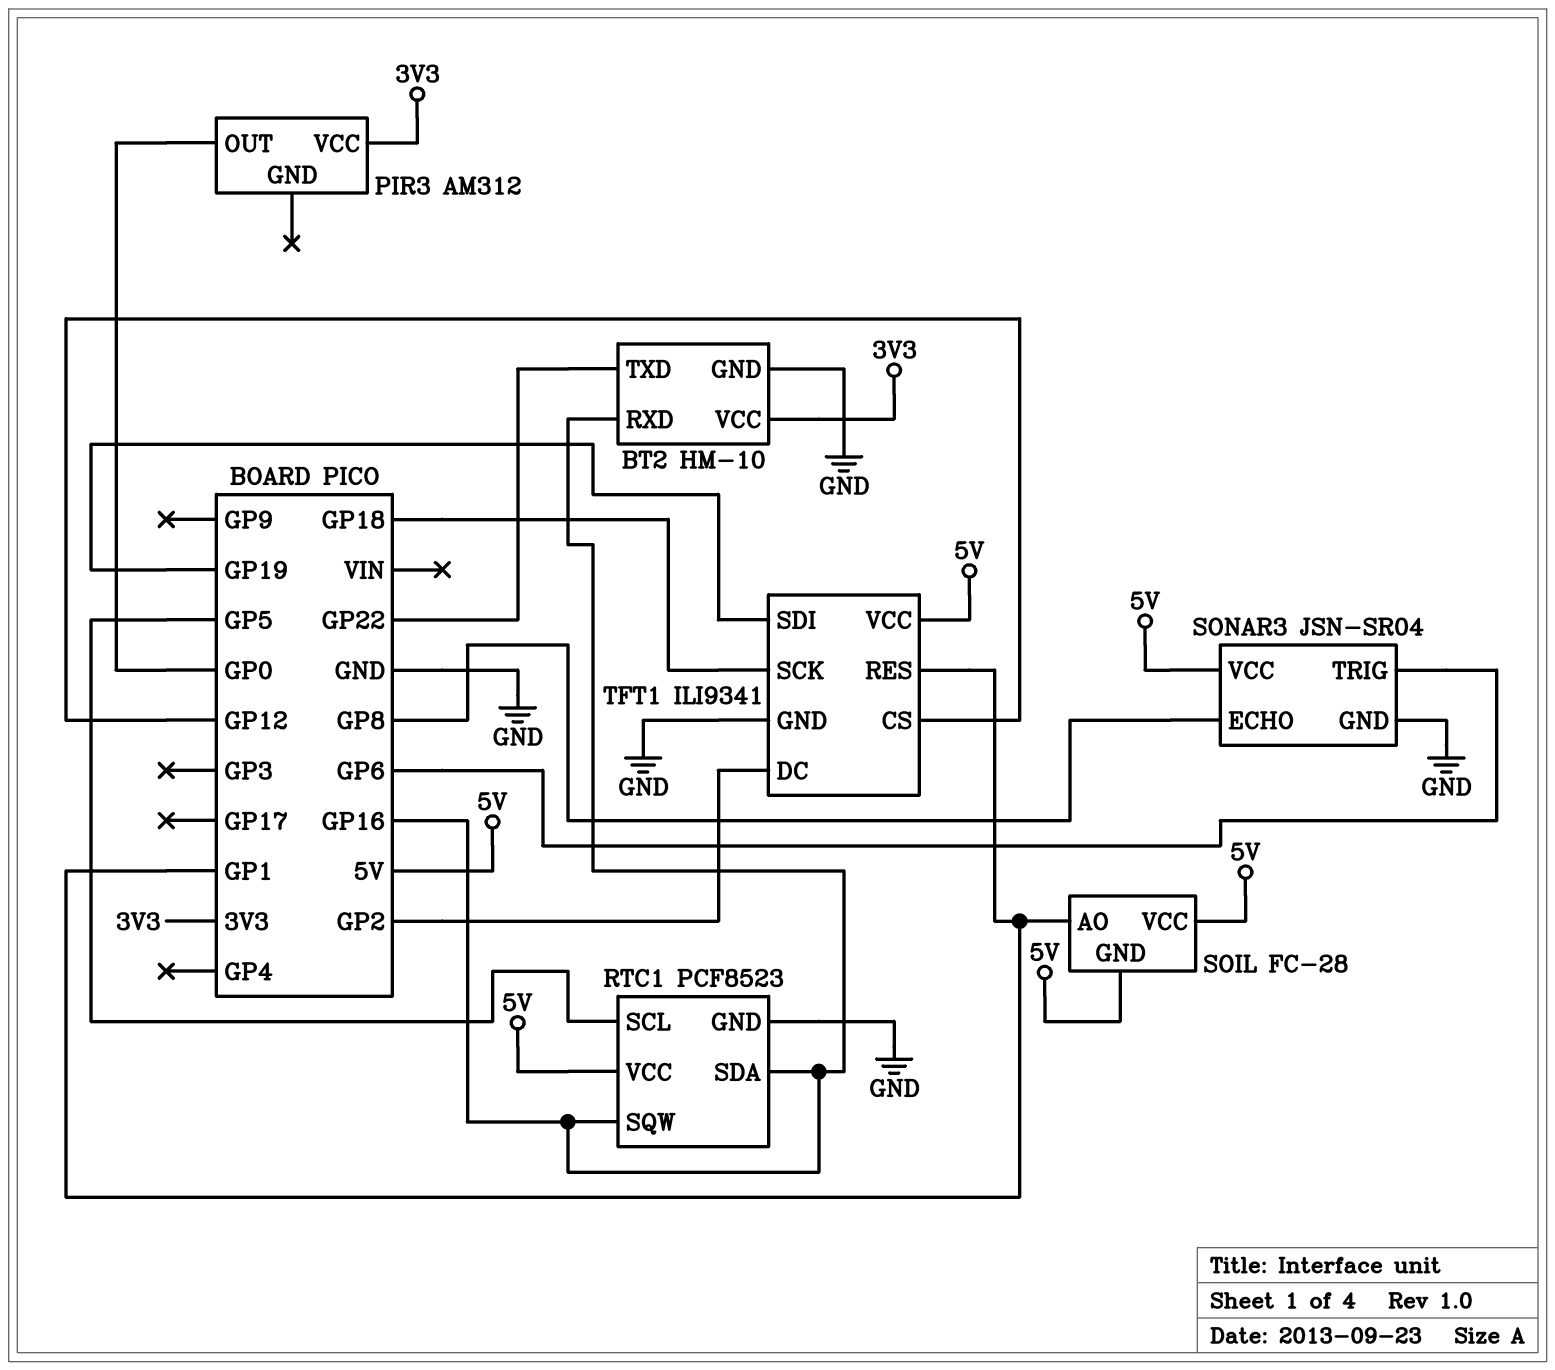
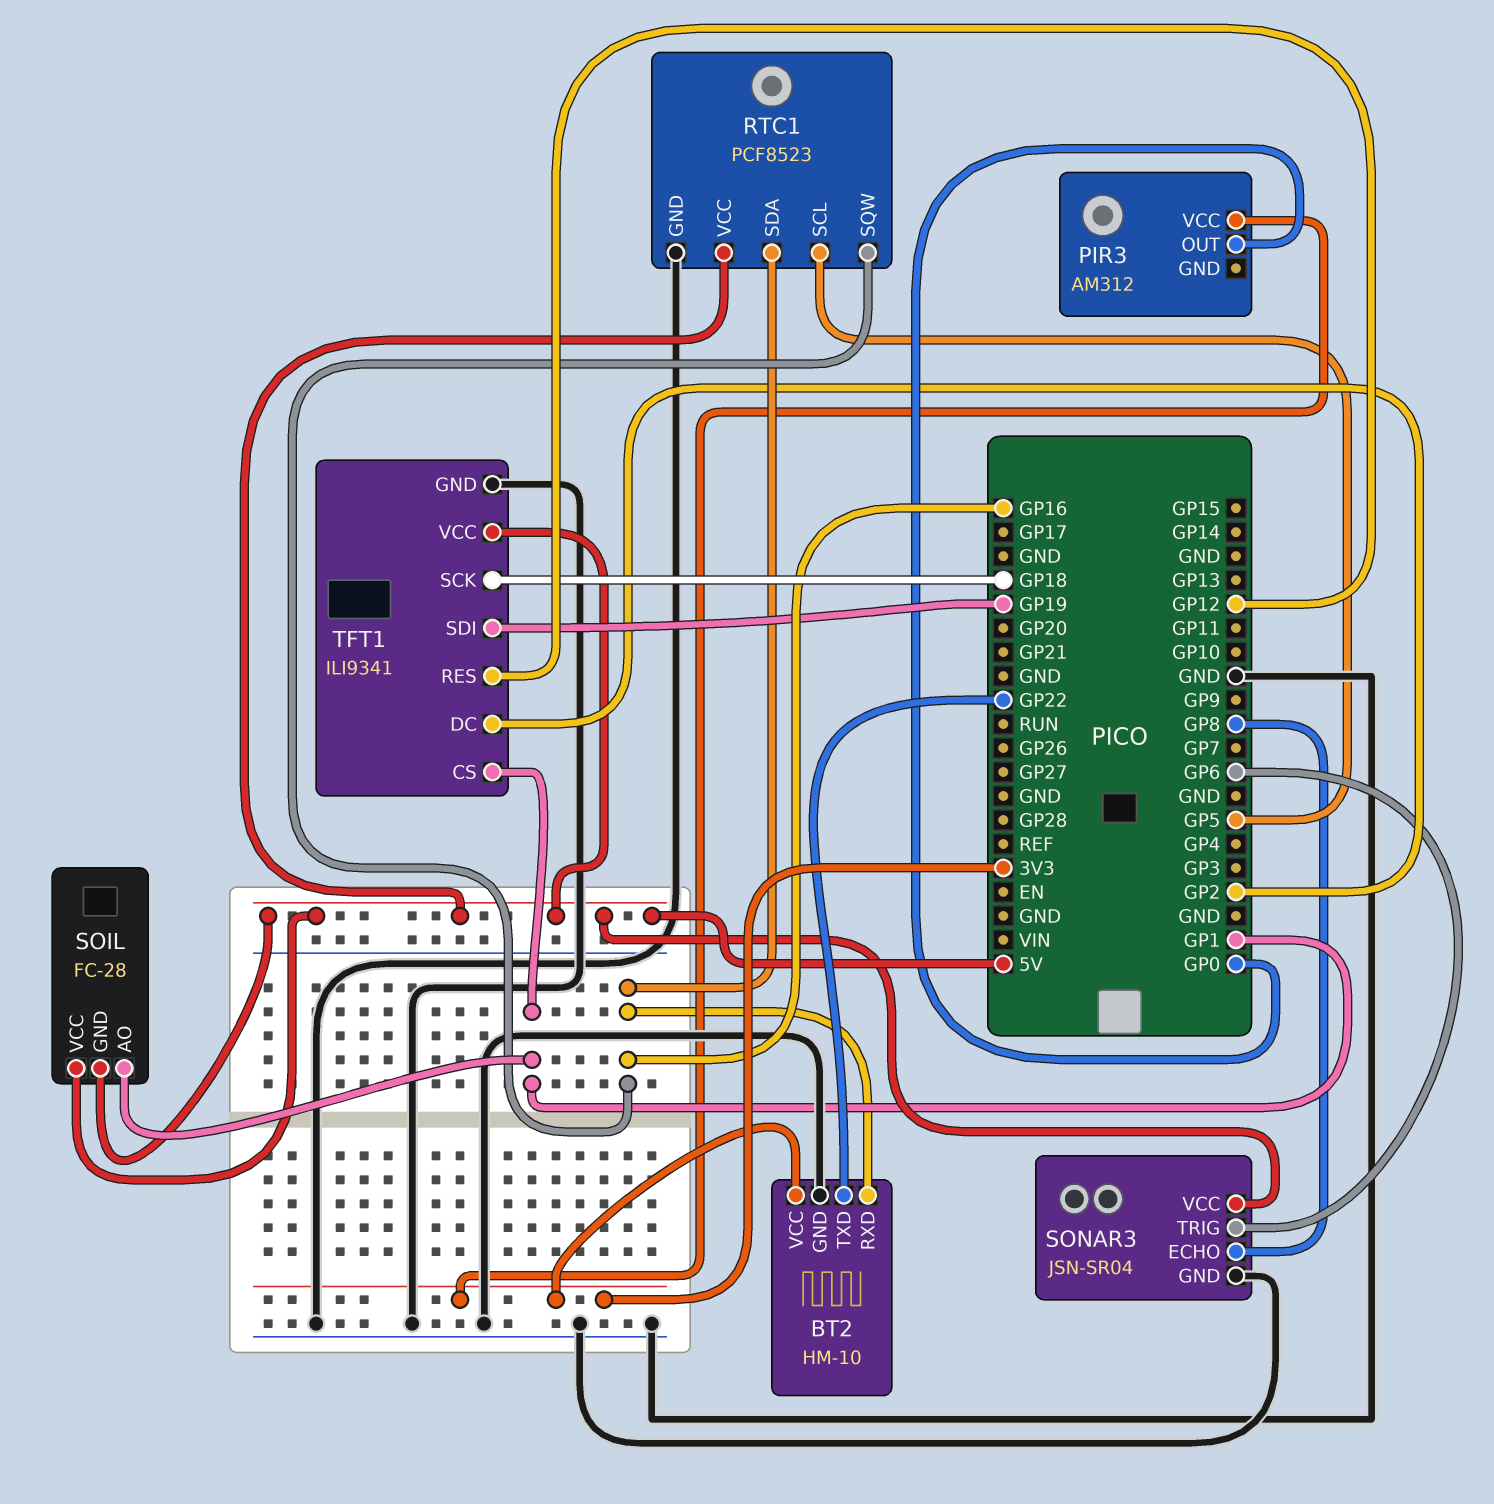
TFT1 pin CS: GP12 -> GP1
TFT1 pin RES: GP1 -> GP12

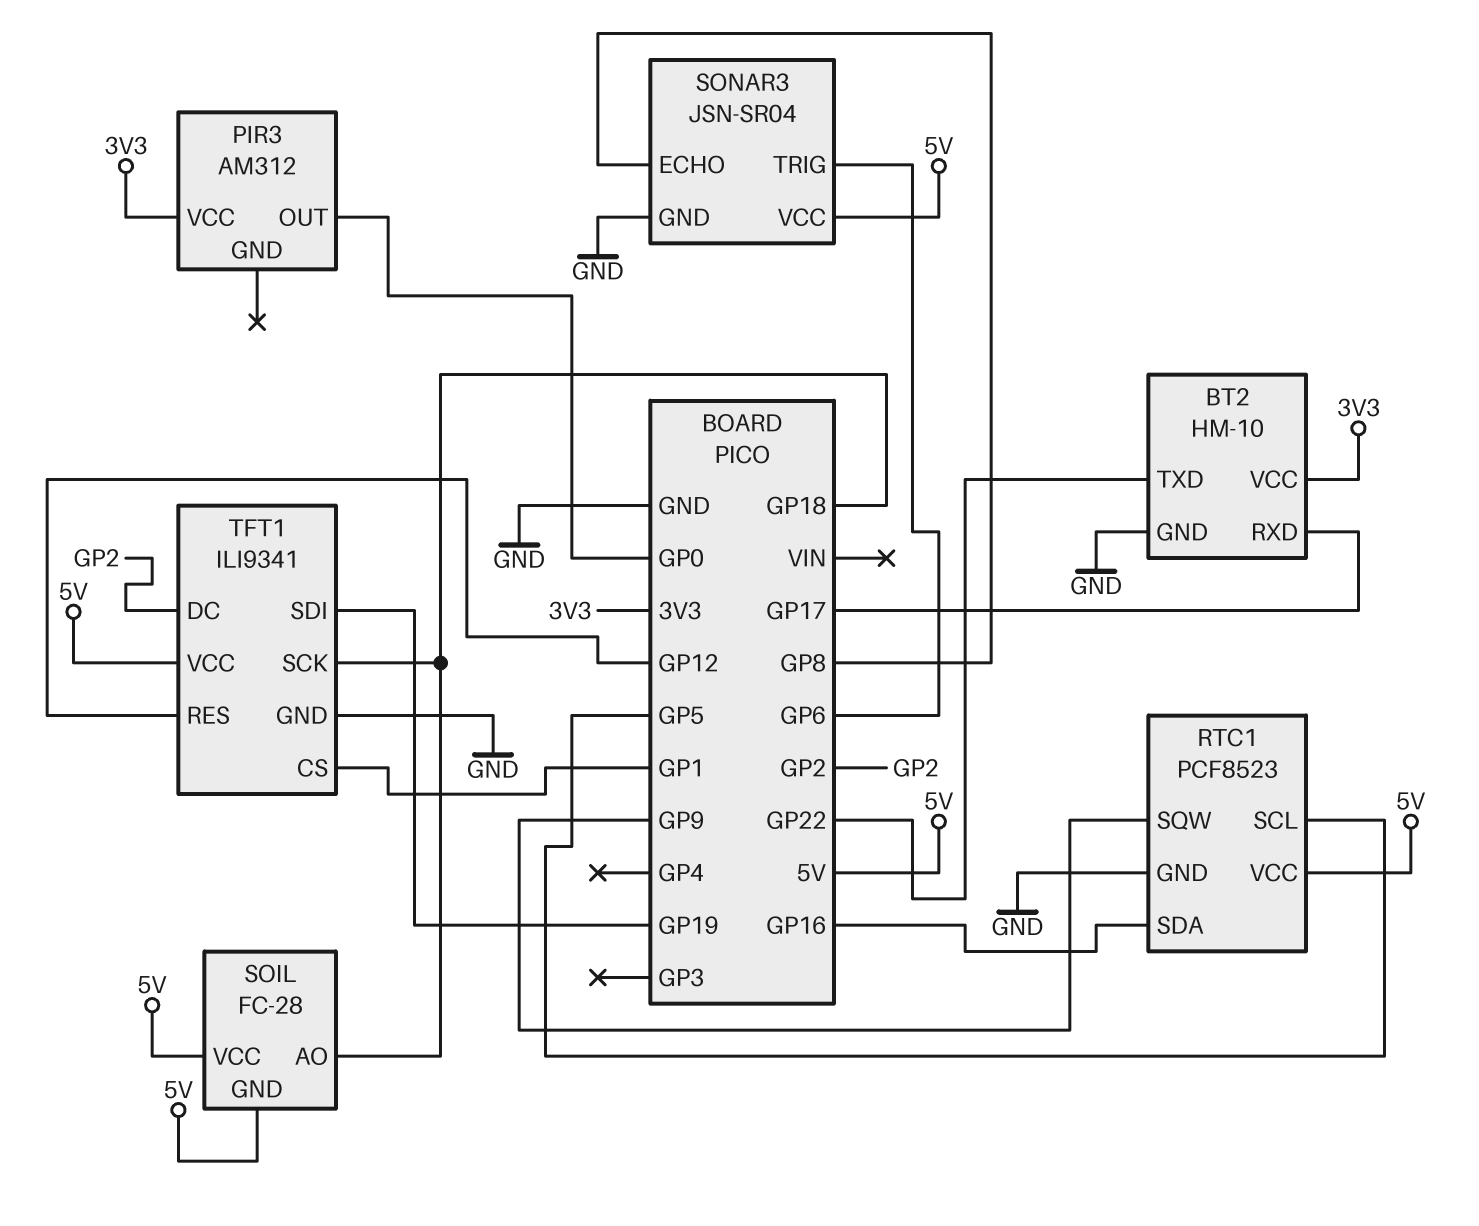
BT2 pin RXD: GP16 -> GP17
RTC1 pin SQW: GP16 -> GP9
SOIL pin AO: GP1 -> GP18

